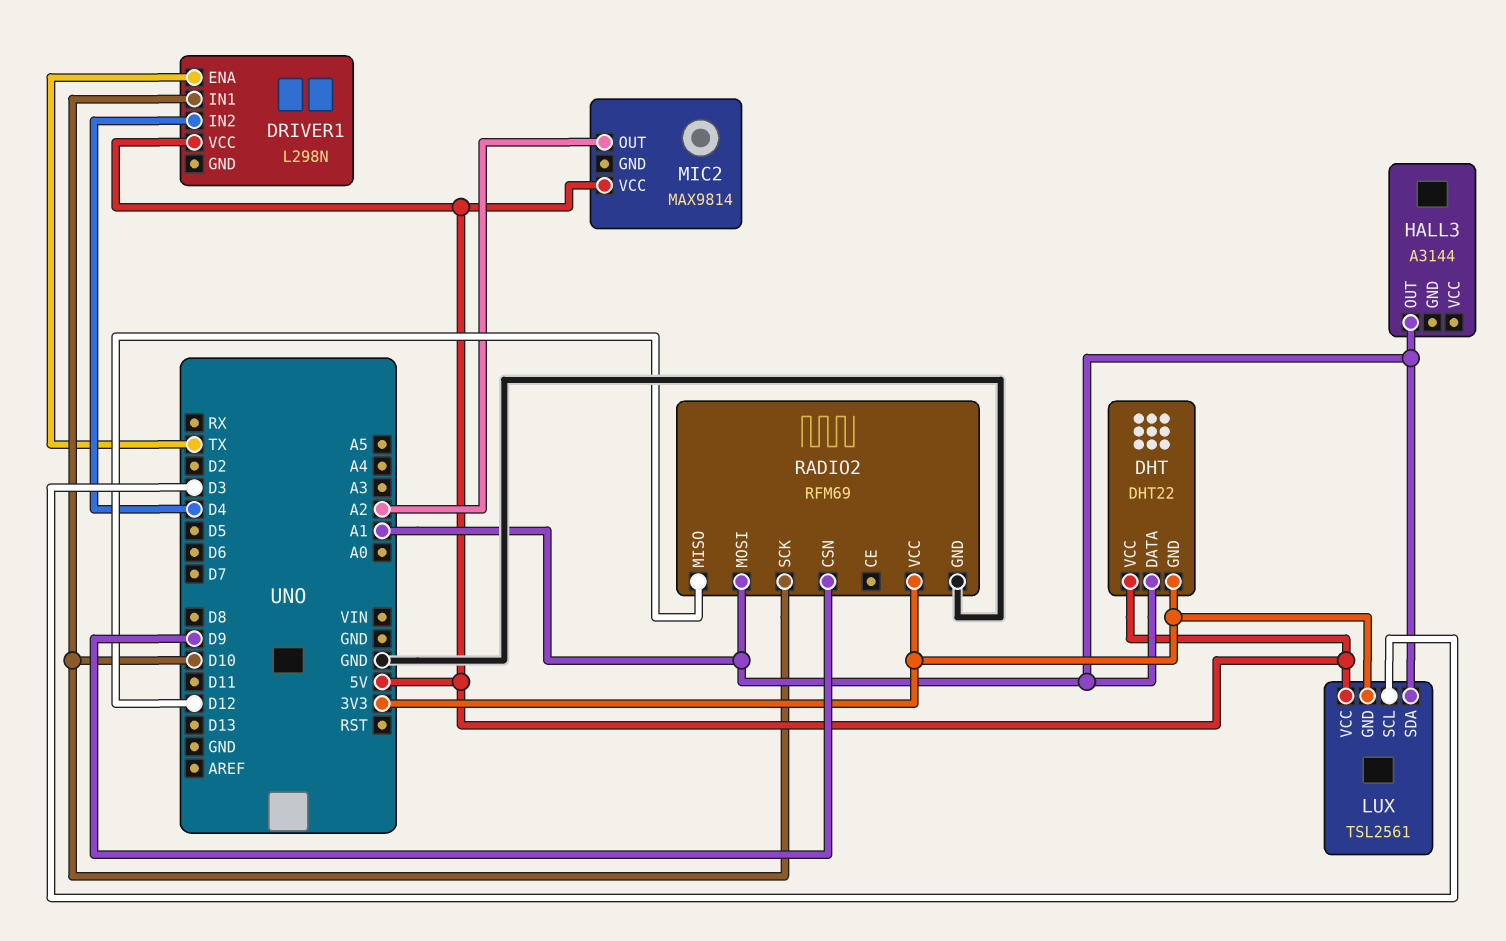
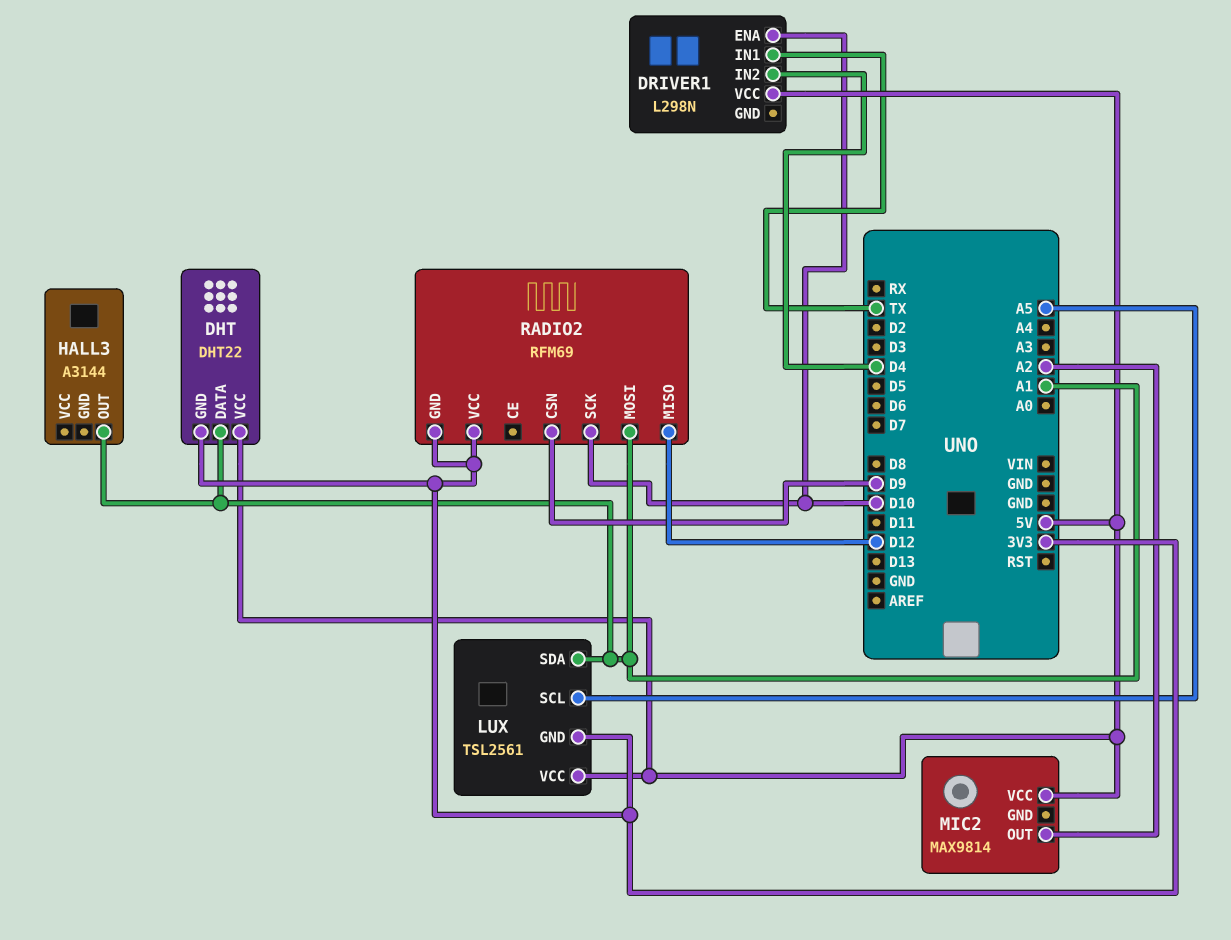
DRIVER1 pin ENA: TX -> D10
DRIVER1 pin IN1: D10 -> TX
LUX pin SCL: D3 -> A5
RADIO2 pin GND: GND -> 3V3

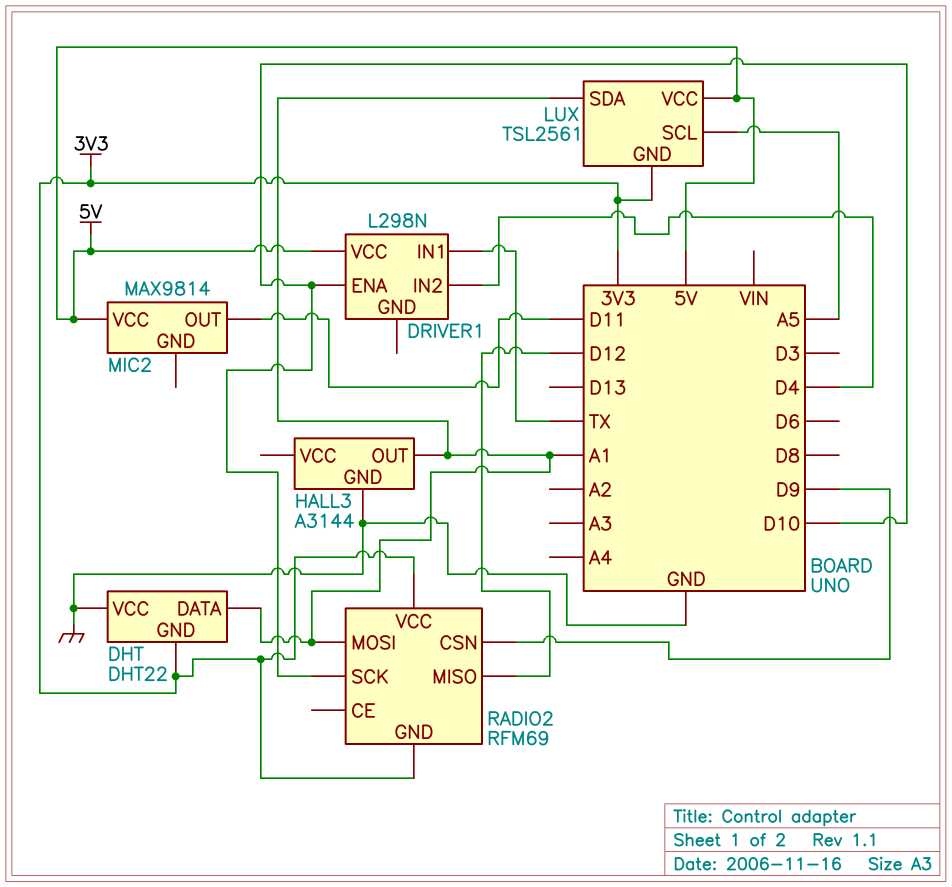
DHT pin VCC: 5V -> GND
HALL3 pin GND: none -> GND
MIC2 pin OUT: A2 -> D11

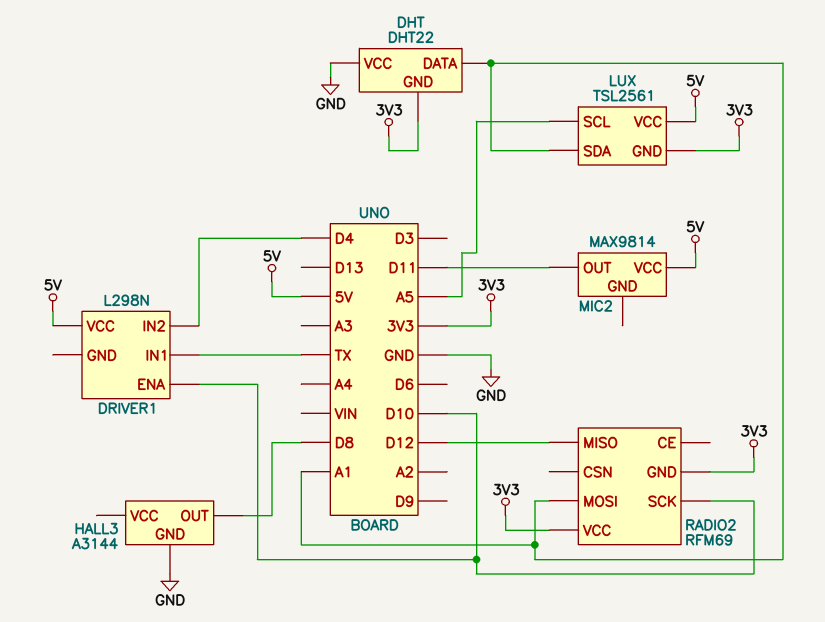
HALL3 pin OUT: A1 -> D8
RADIO2 pin CSN: D9 -> none

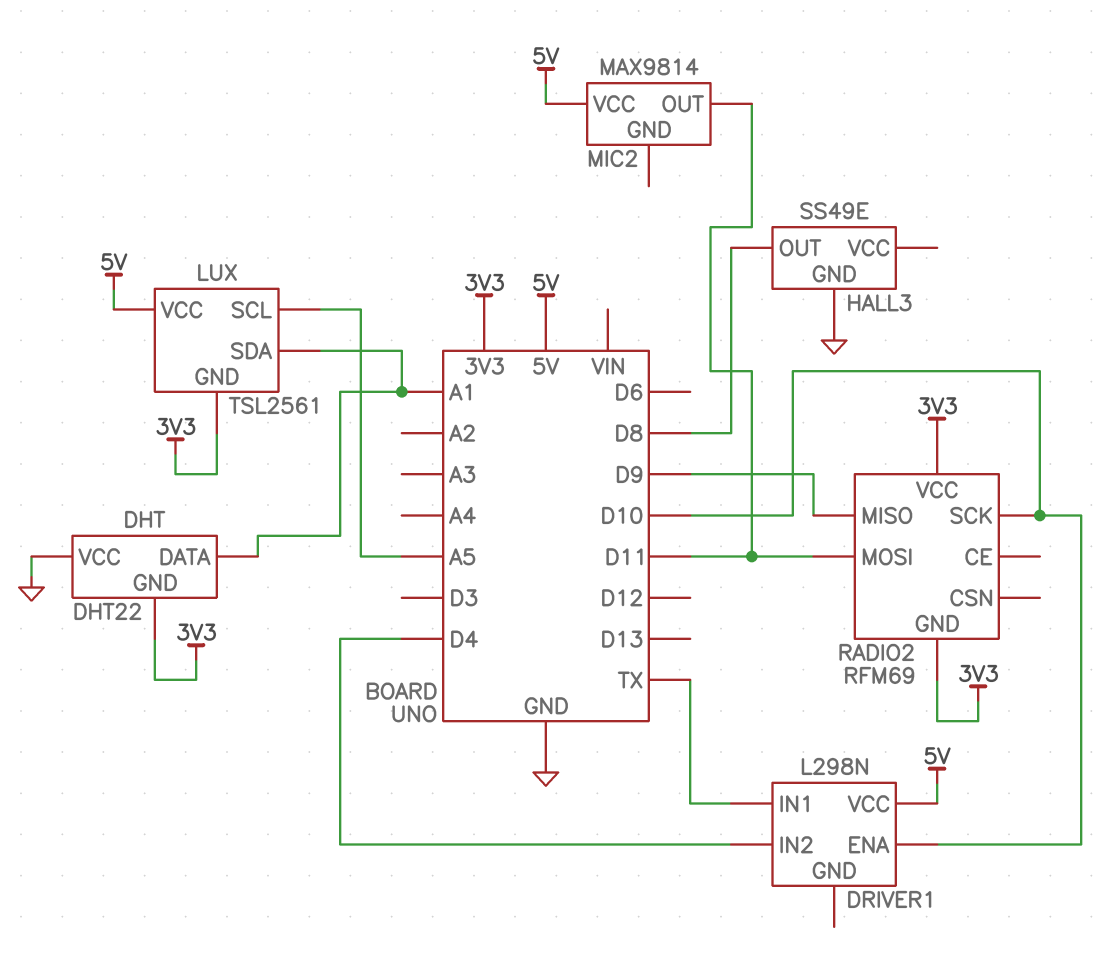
HALL3: A3144 -> SS49E
RADIO2 pin MISO: D12 -> D9
RADIO2 pin MOSI: A1 -> D11

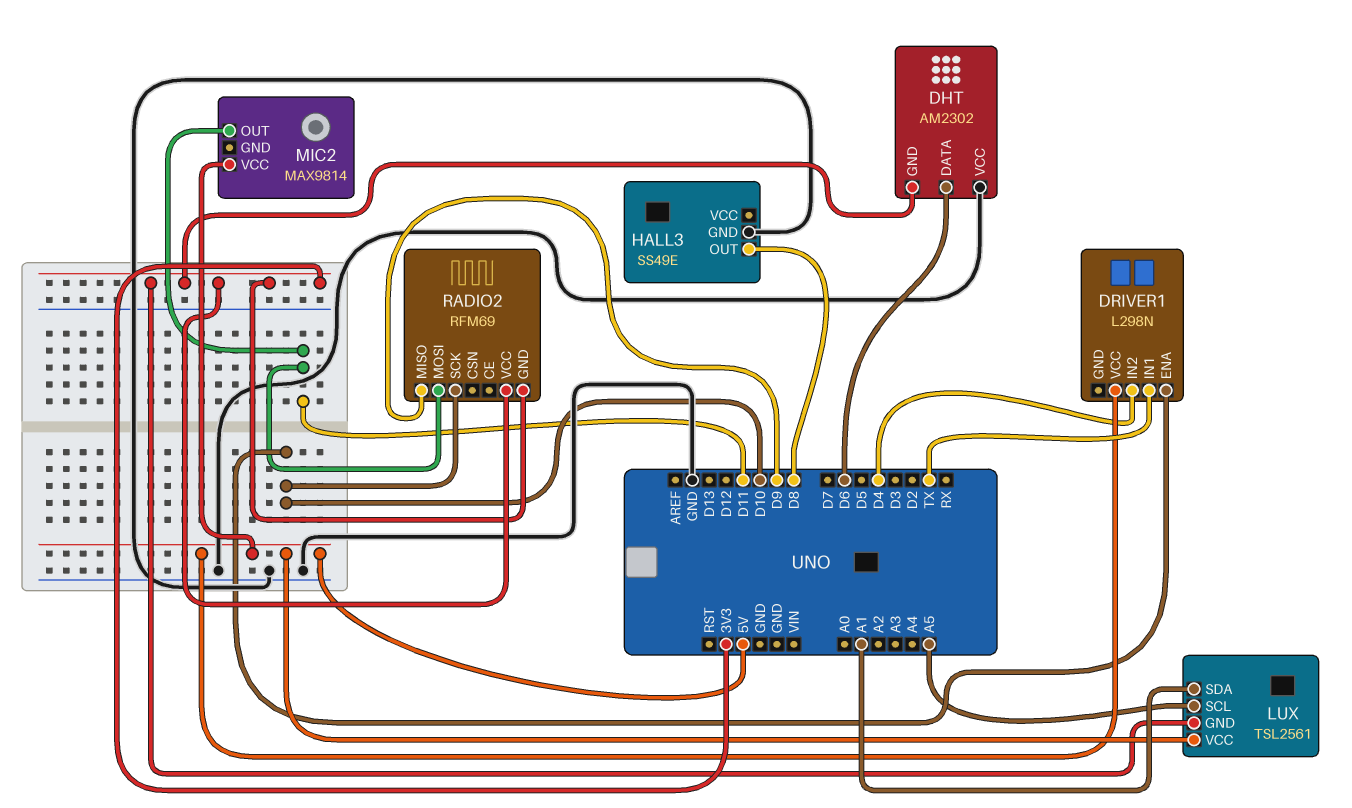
DHT: DHT22 -> AM2302
DHT pin DATA: A1 -> D6

